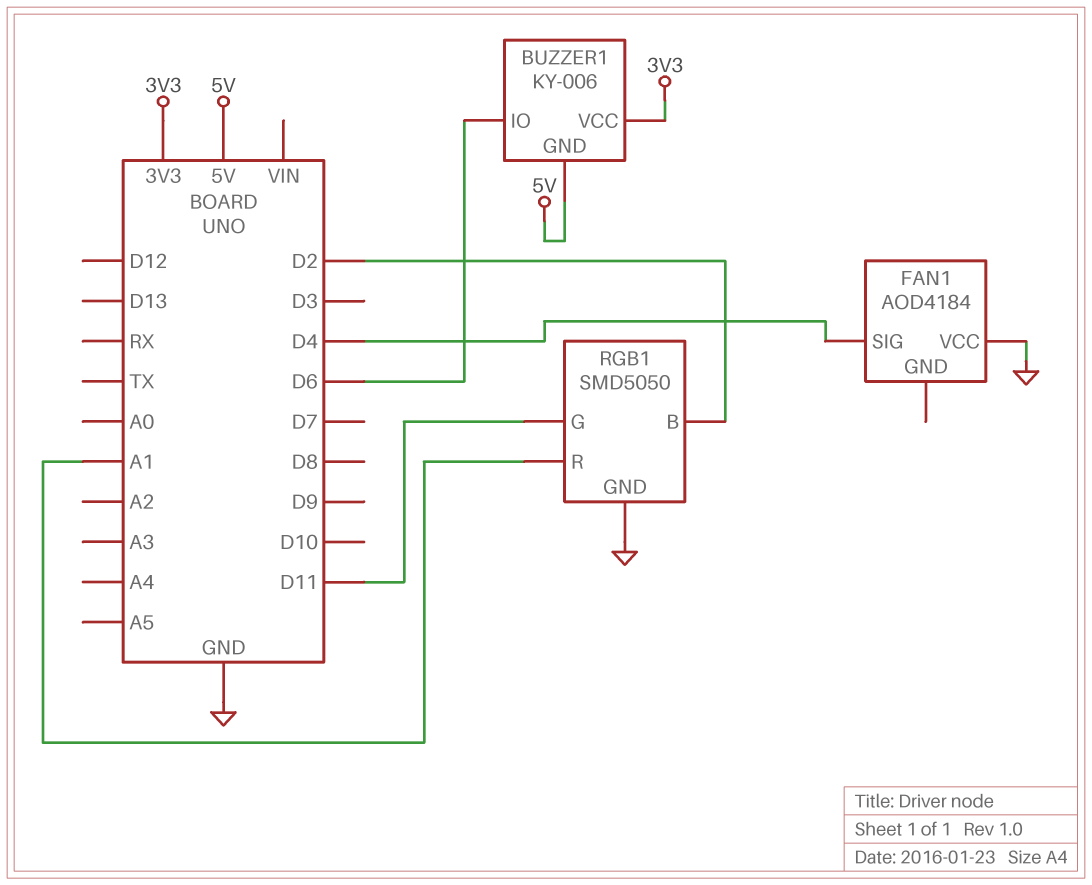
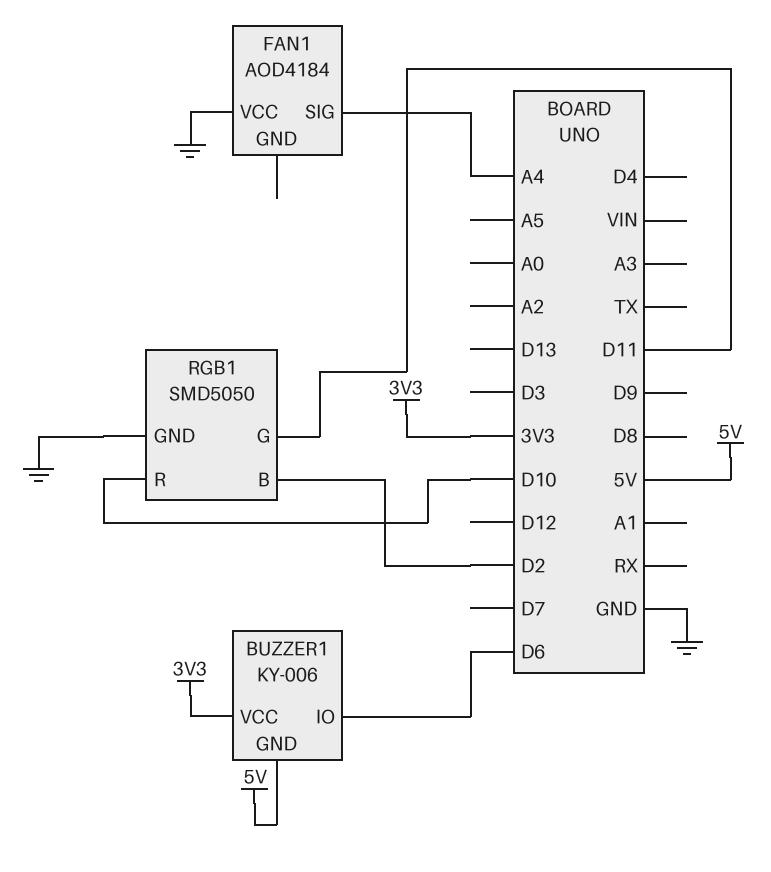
FAN1 pin SIG: D4 -> A4
RGB1 pin R: A1 -> D10

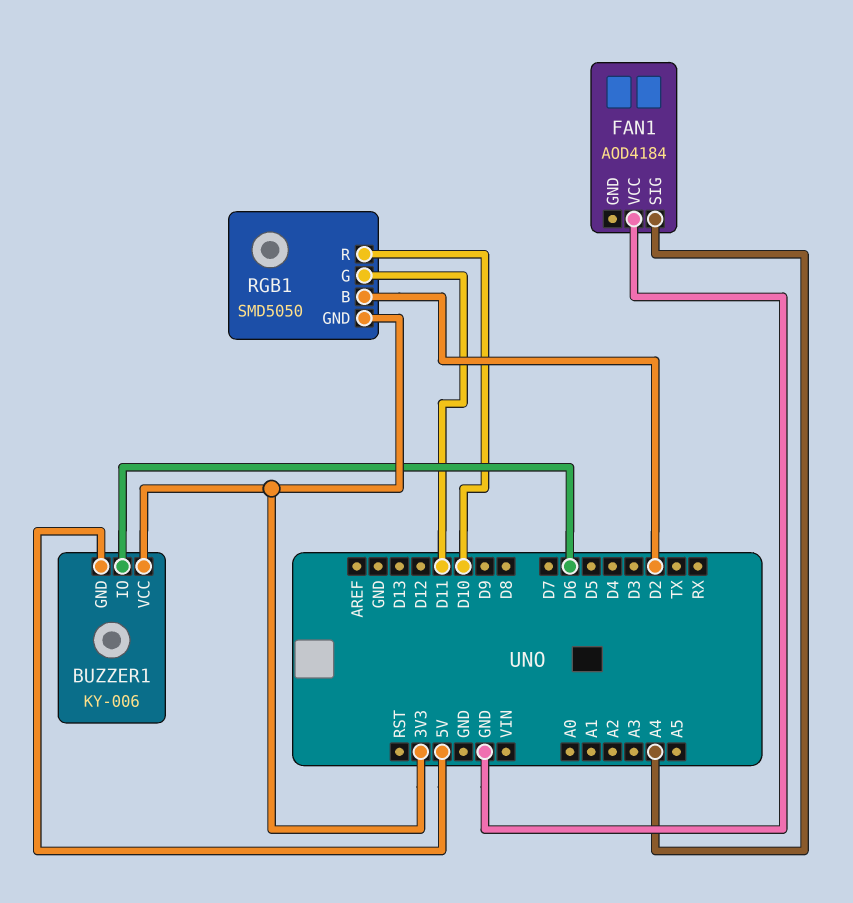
RGB1 pin GND: GND -> 3V3

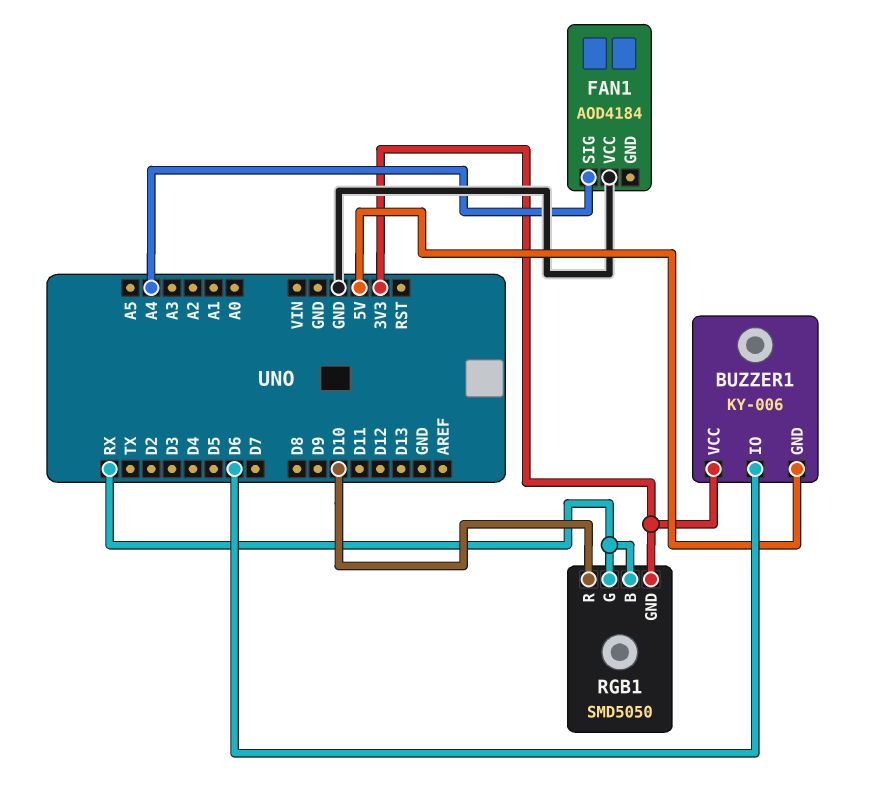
RGB1 pin B: D2 -> RX
RGB1 pin G: D11 -> RX

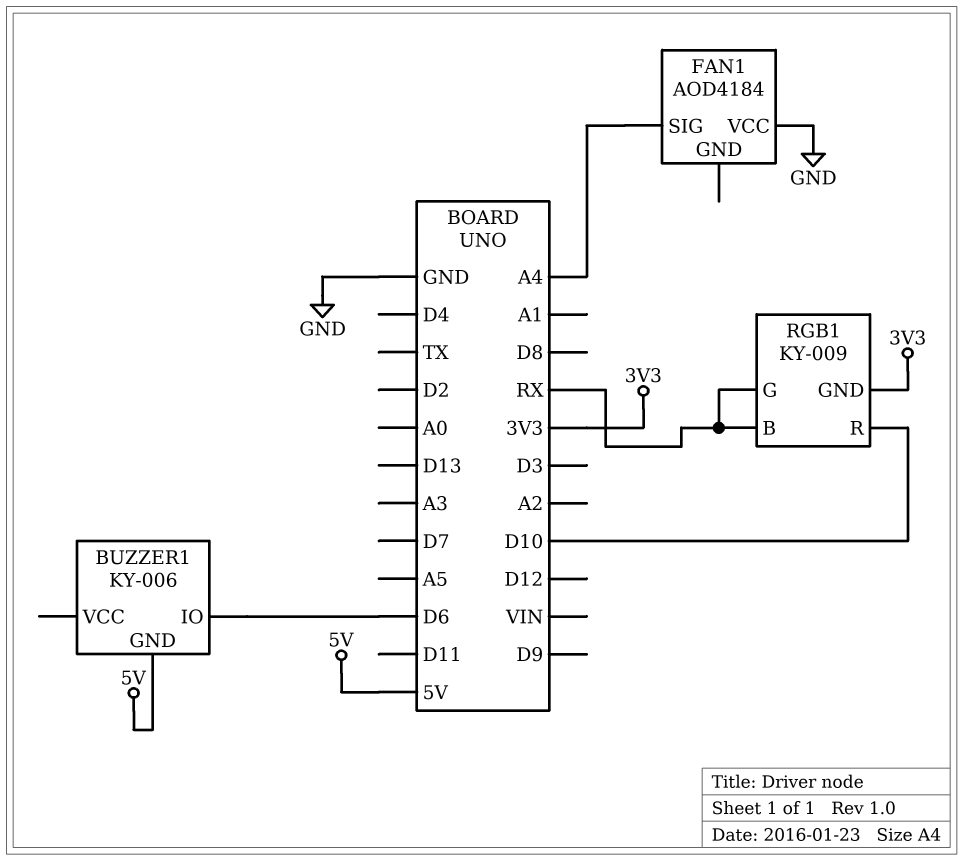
BUZZER1 pin VCC: 3V3 -> none
RGB1: SMD5050 -> KY-009

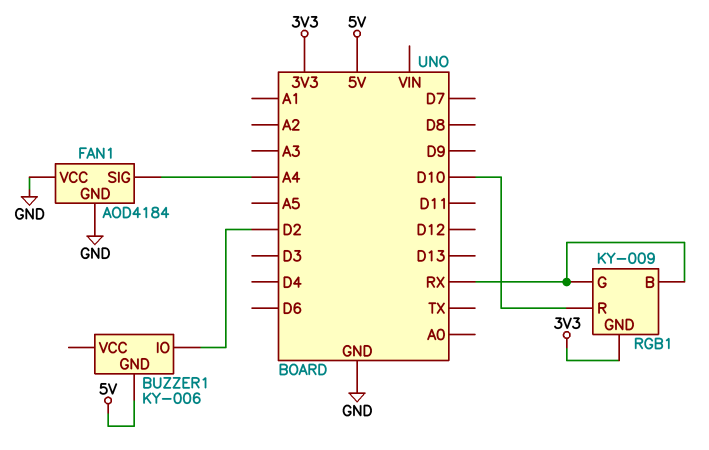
BUZZER1 pin IO: D6 -> D2
FAN1 pin GND: none -> GND

